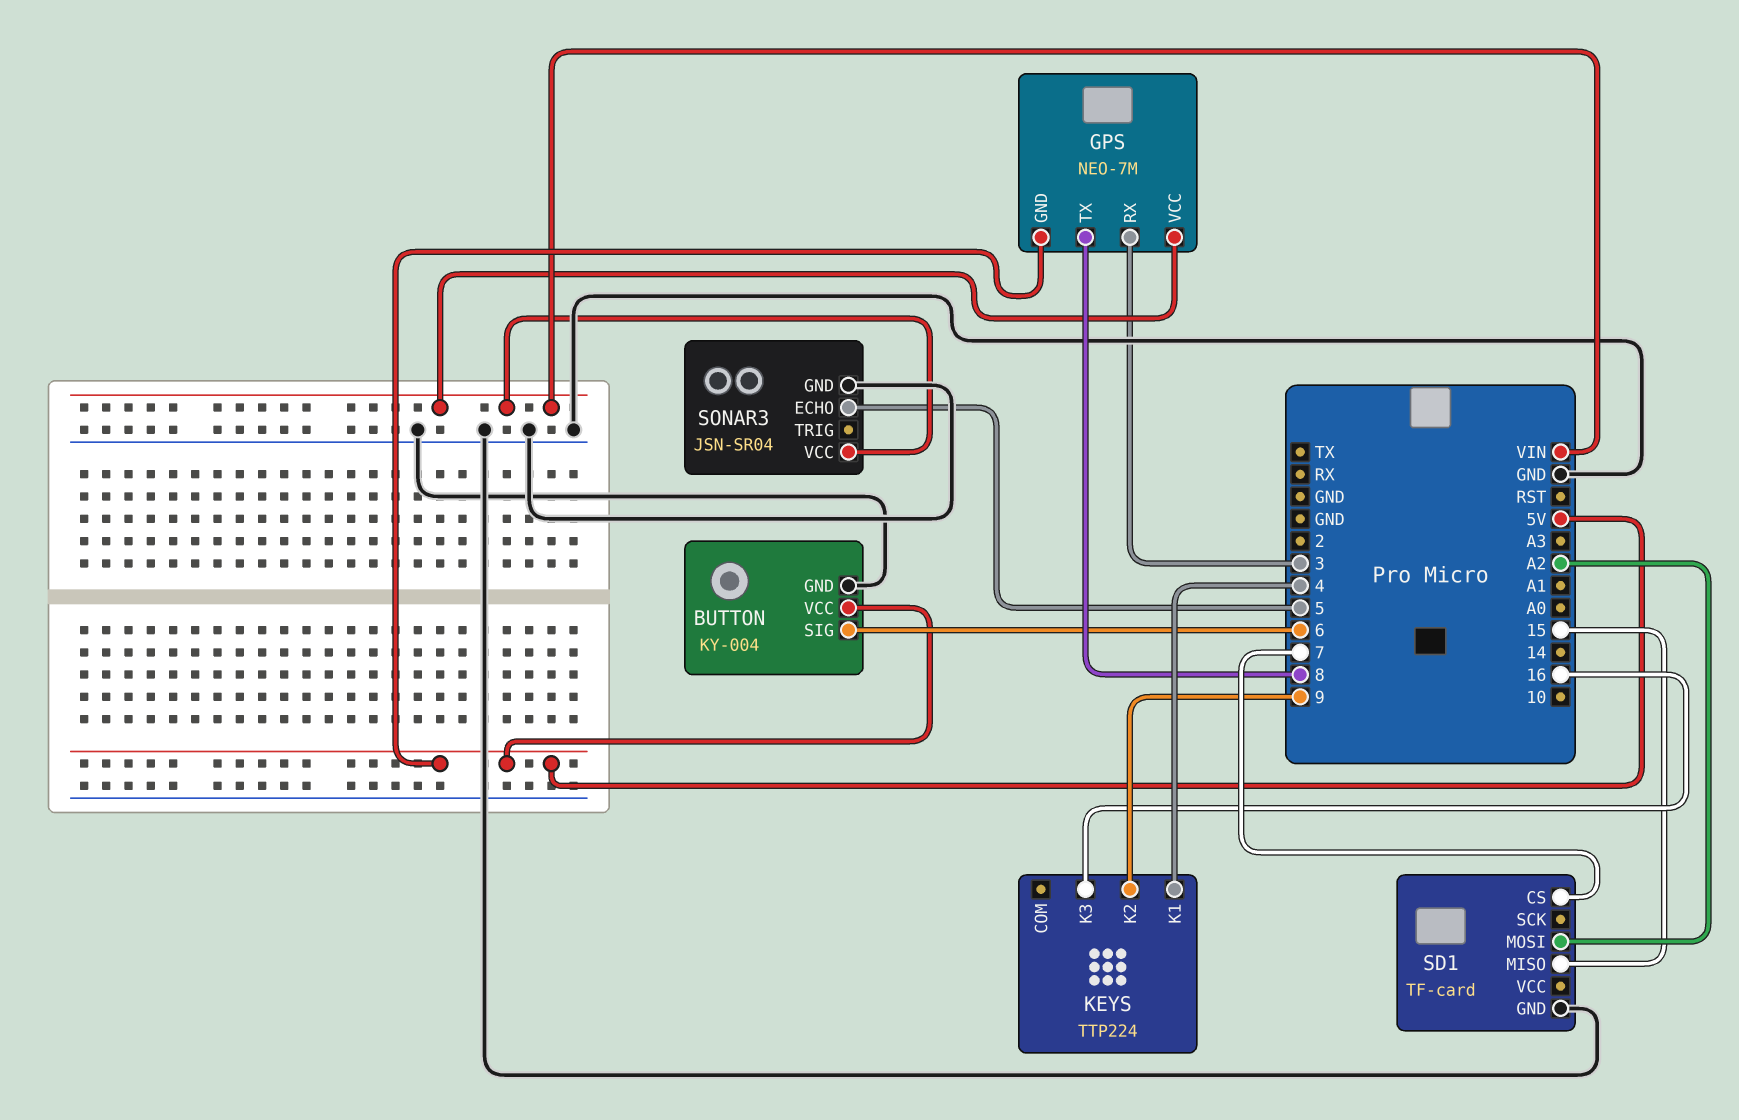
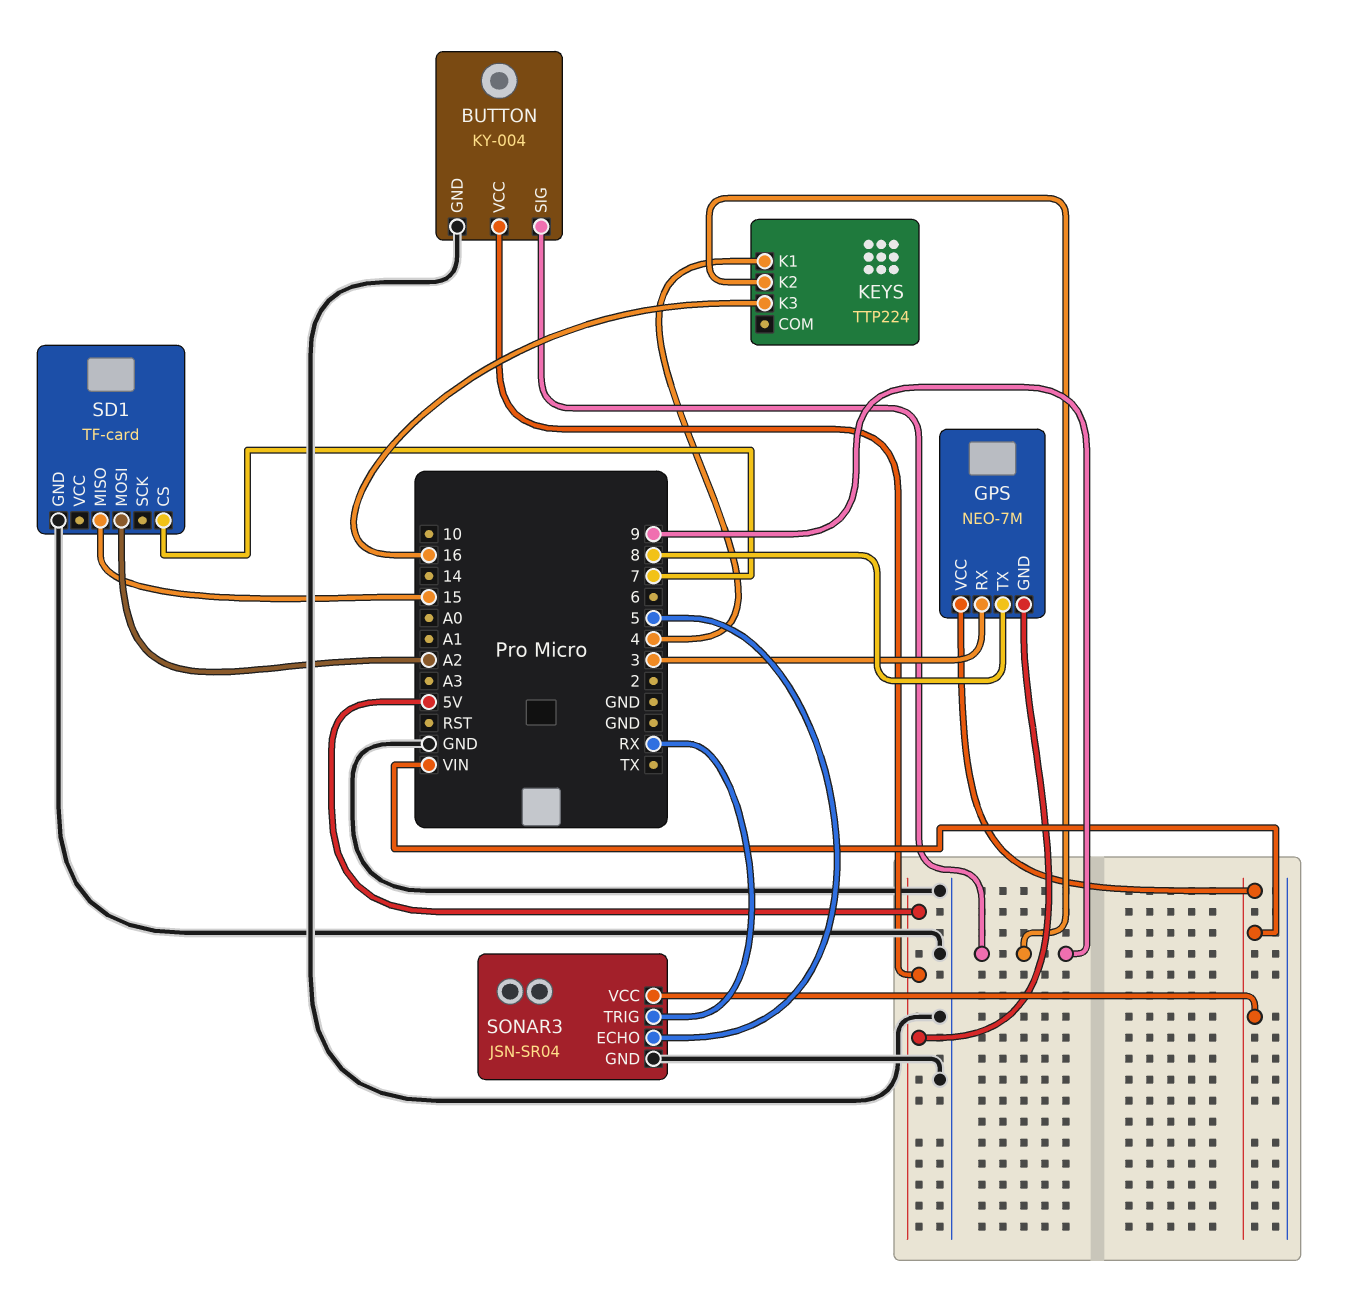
BUTTON pin SIG: 6 -> 9
SONAR3 pin TRIG: none -> RX

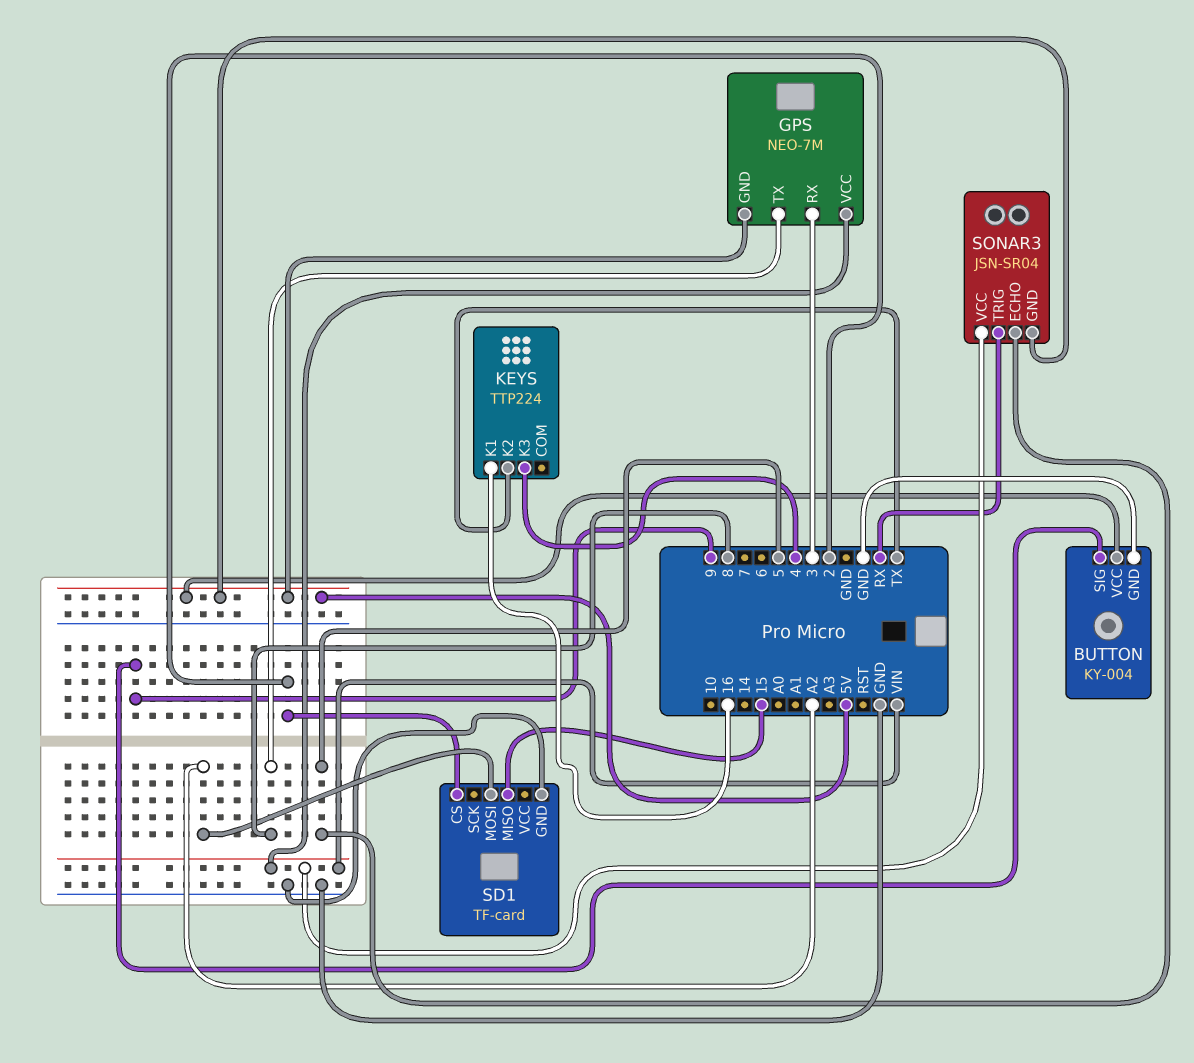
KEYS pin K1: 4 -> 16
KEYS pin K2: 9 -> TX
KEYS pin K3: 16 -> 4
SD1 pin CS: 7 -> 2
SONAR3 pin GND: GND -> 5V

